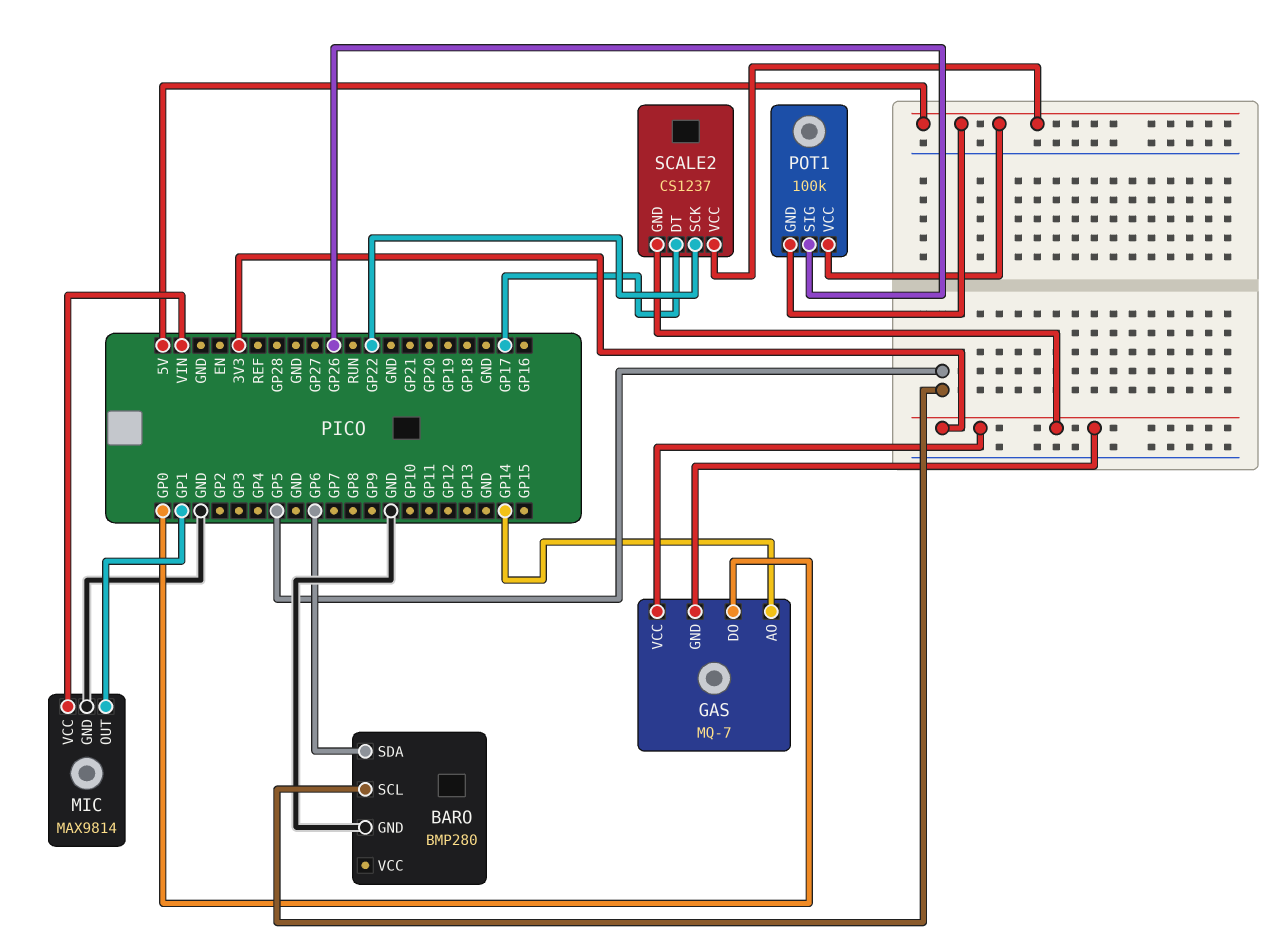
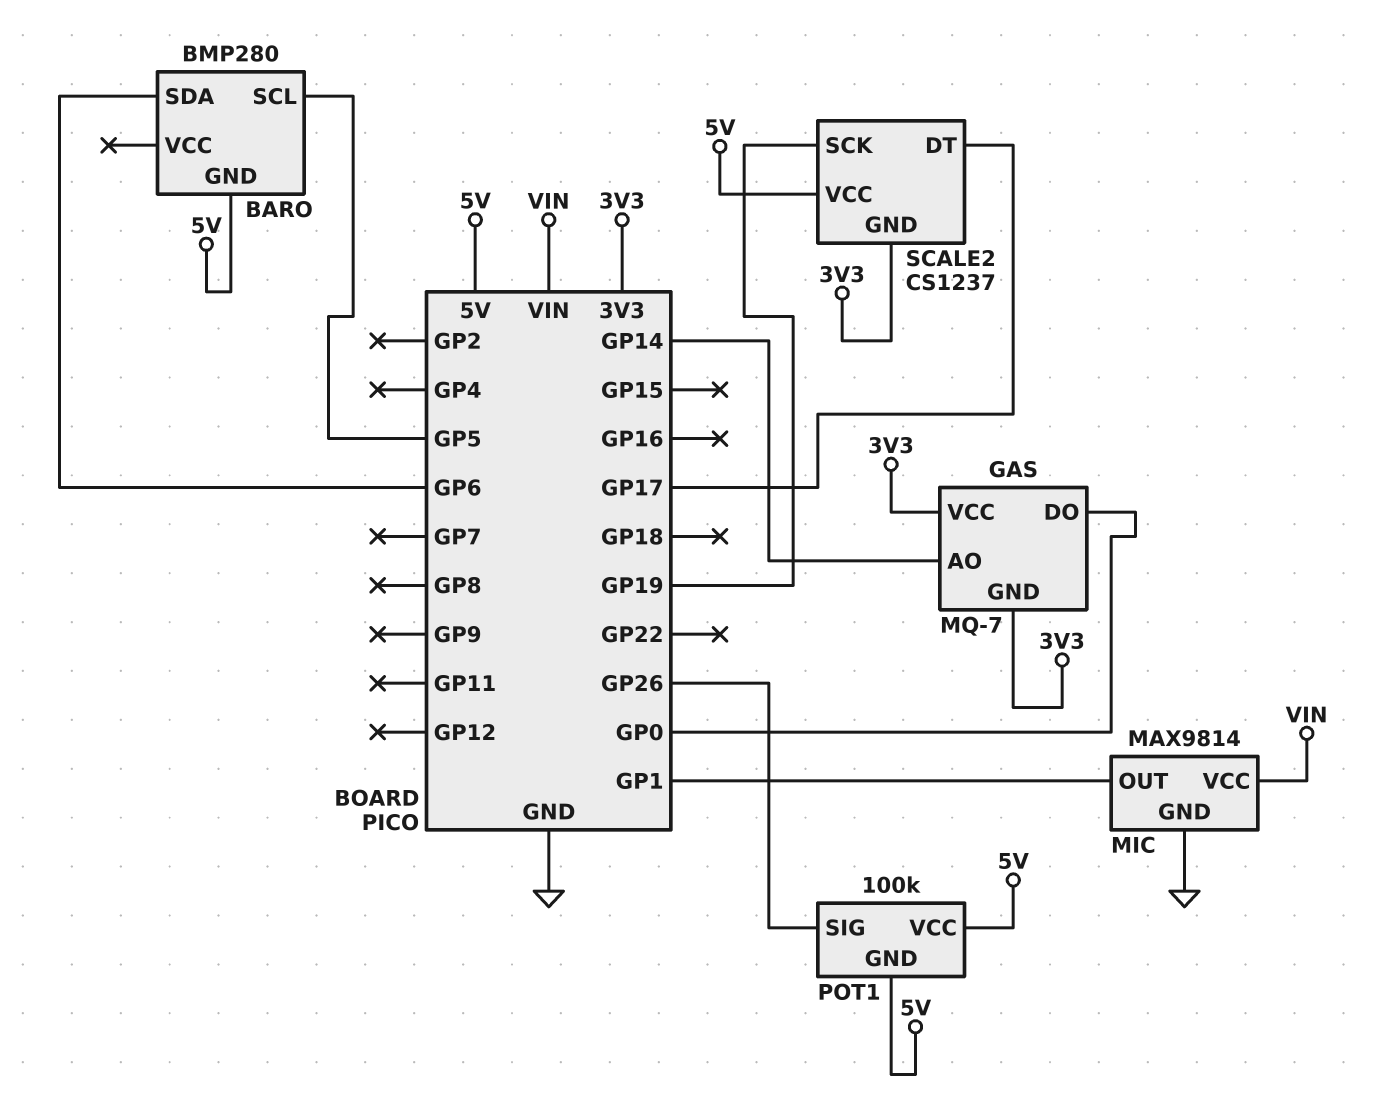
BARO pin GND: GND -> 5V
SCALE2 pin SCK: GP22 -> GP19

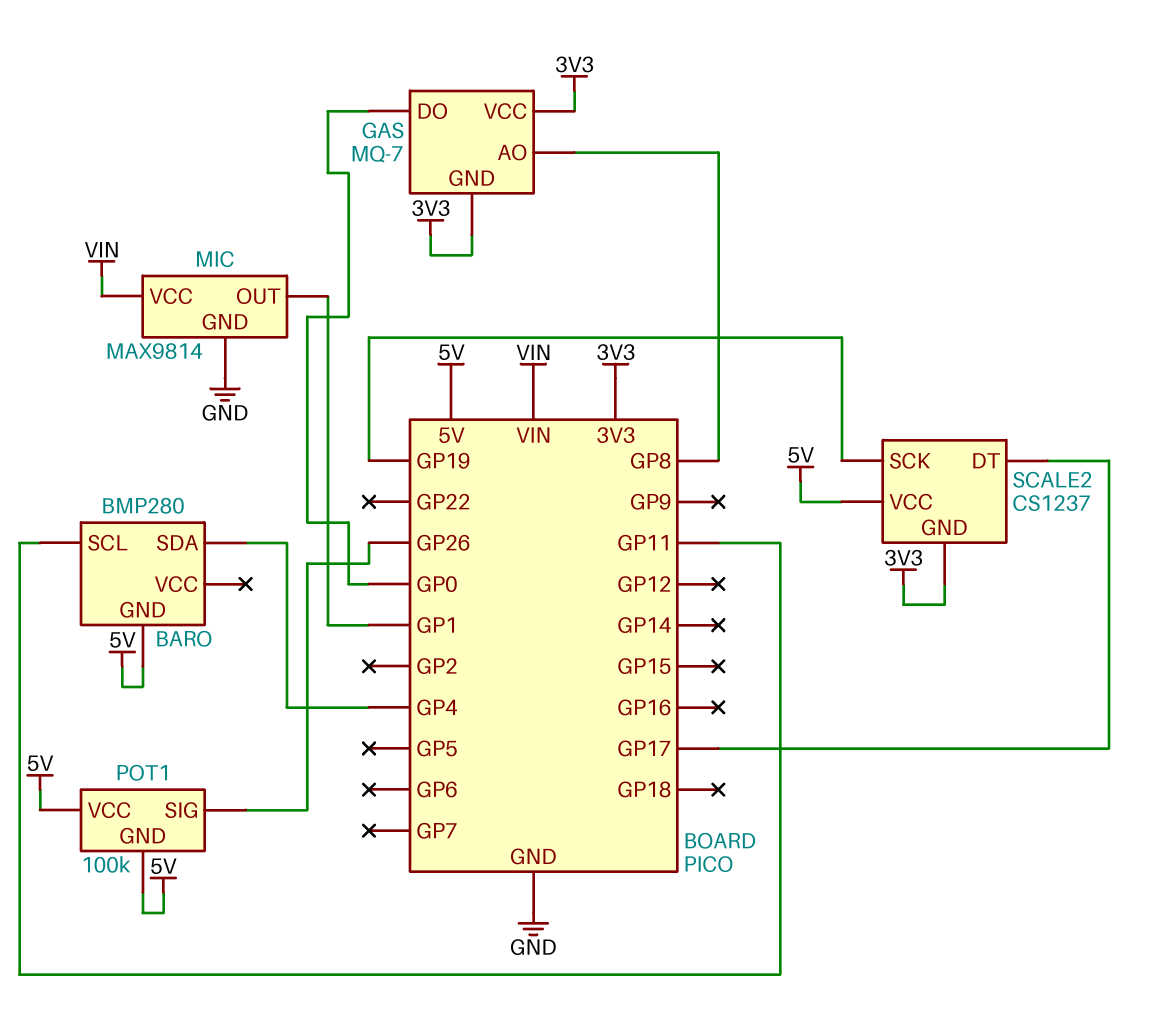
BARO pin SCL: GP5 -> GP11
BARO pin SDA: GP6 -> GP4
GAS pin AO: GP14 -> GP8

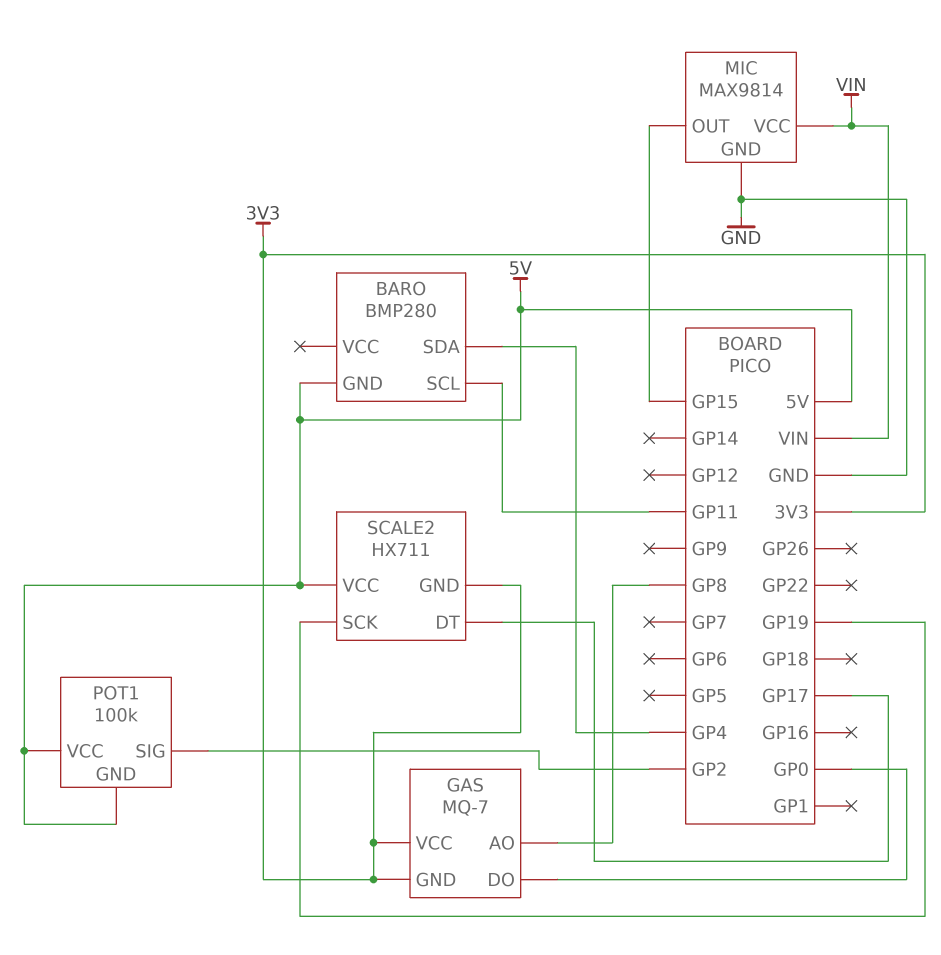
MIC pin OUT: GP1 -> GP15
POT1 pin SIG: GP26 -> GP2
SCALE2: CS1237 -> HX711

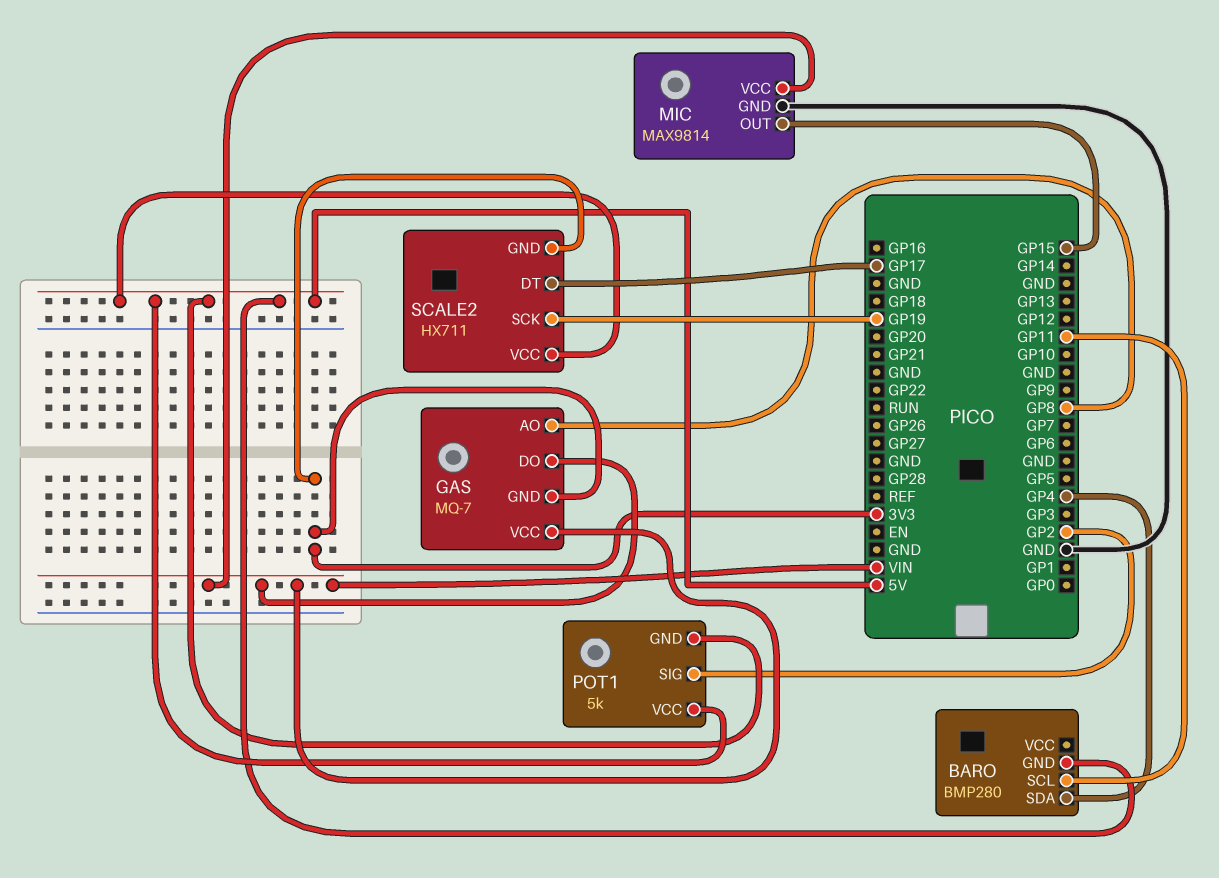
GAS pin DO: GP0 -> VIN
GAS pin VCC: 3V3 -> VIN
POT1: 100k -> 5k

